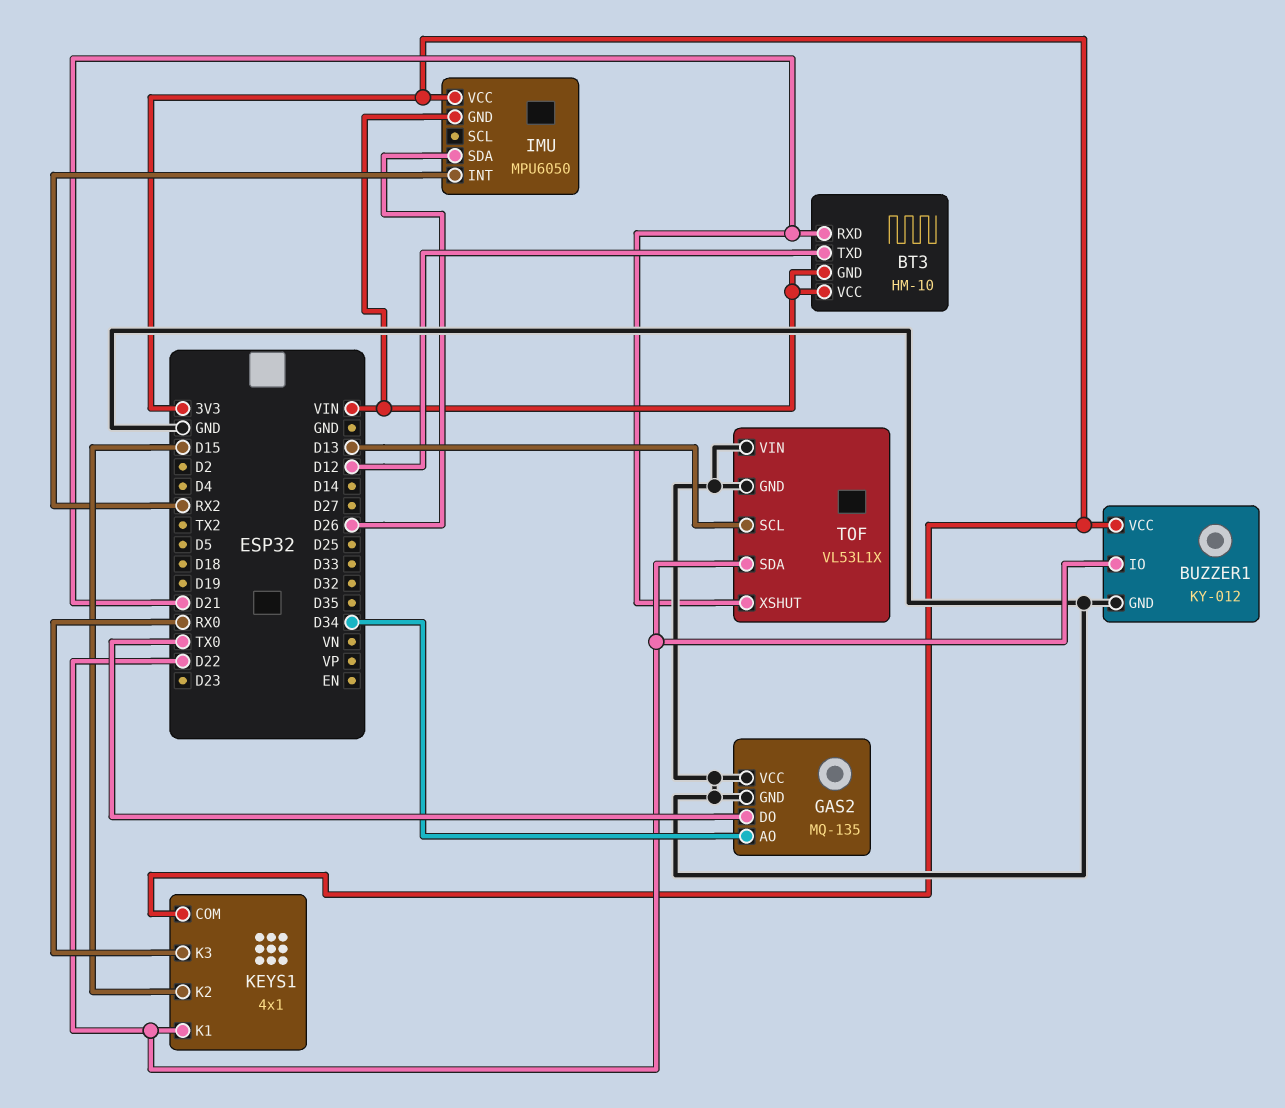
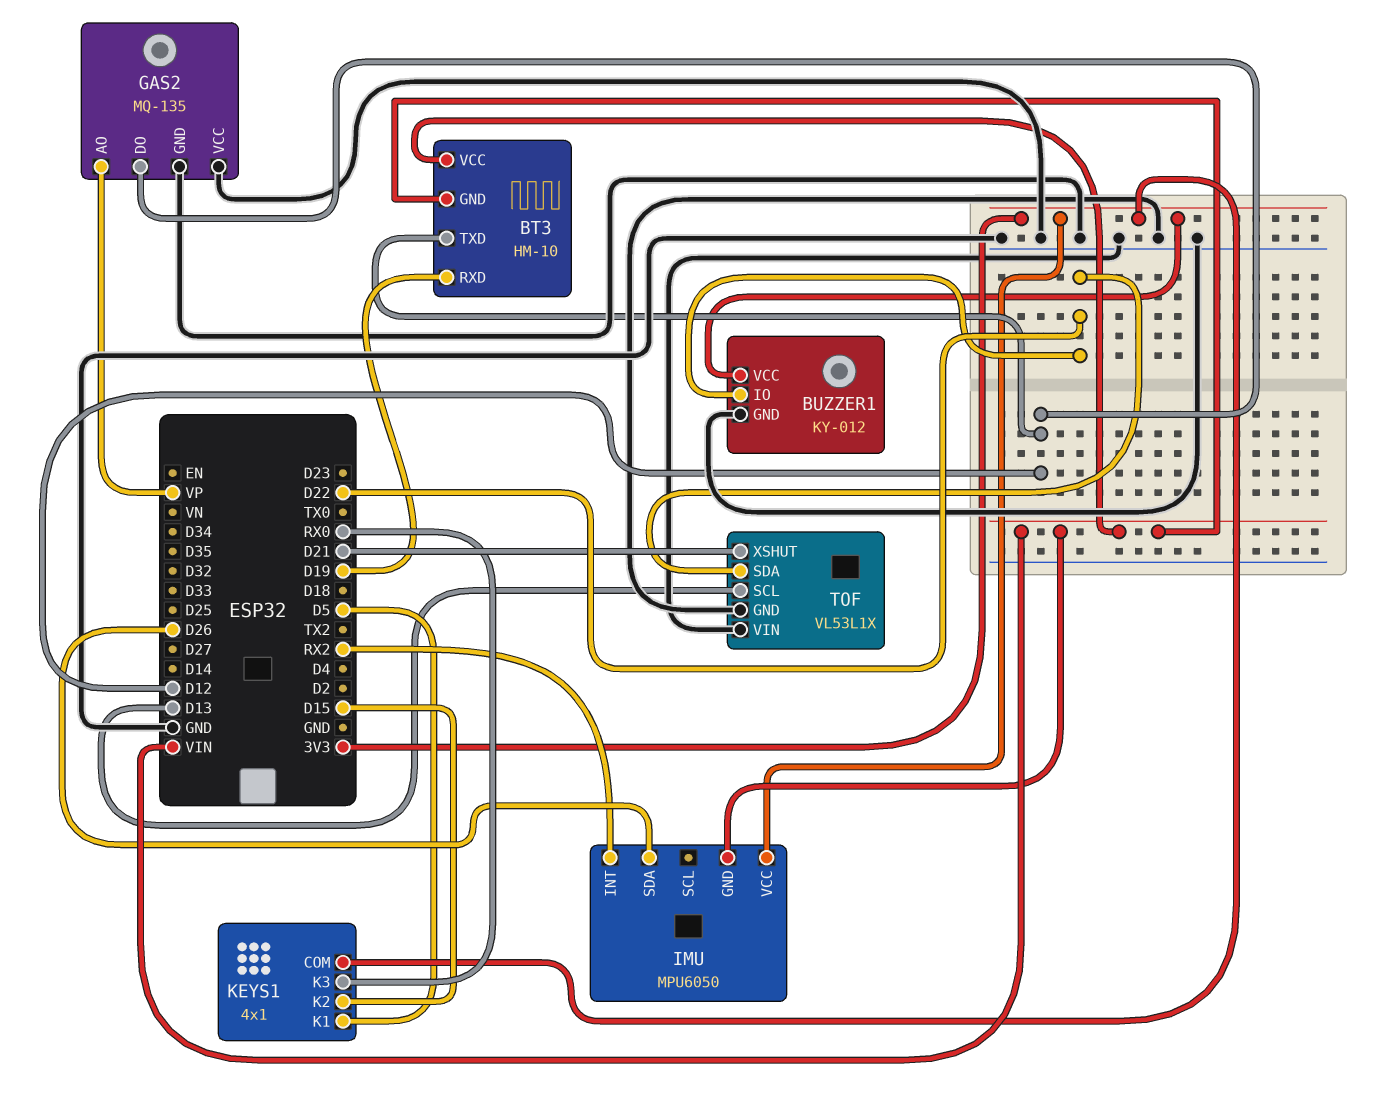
BT3 pin RXD: D21 -> D19
GAS2 pin AO: D34 -> VP
GAS2 pin DO: TX0 -> D12
KEYS1 pin K1: D22 -> D5

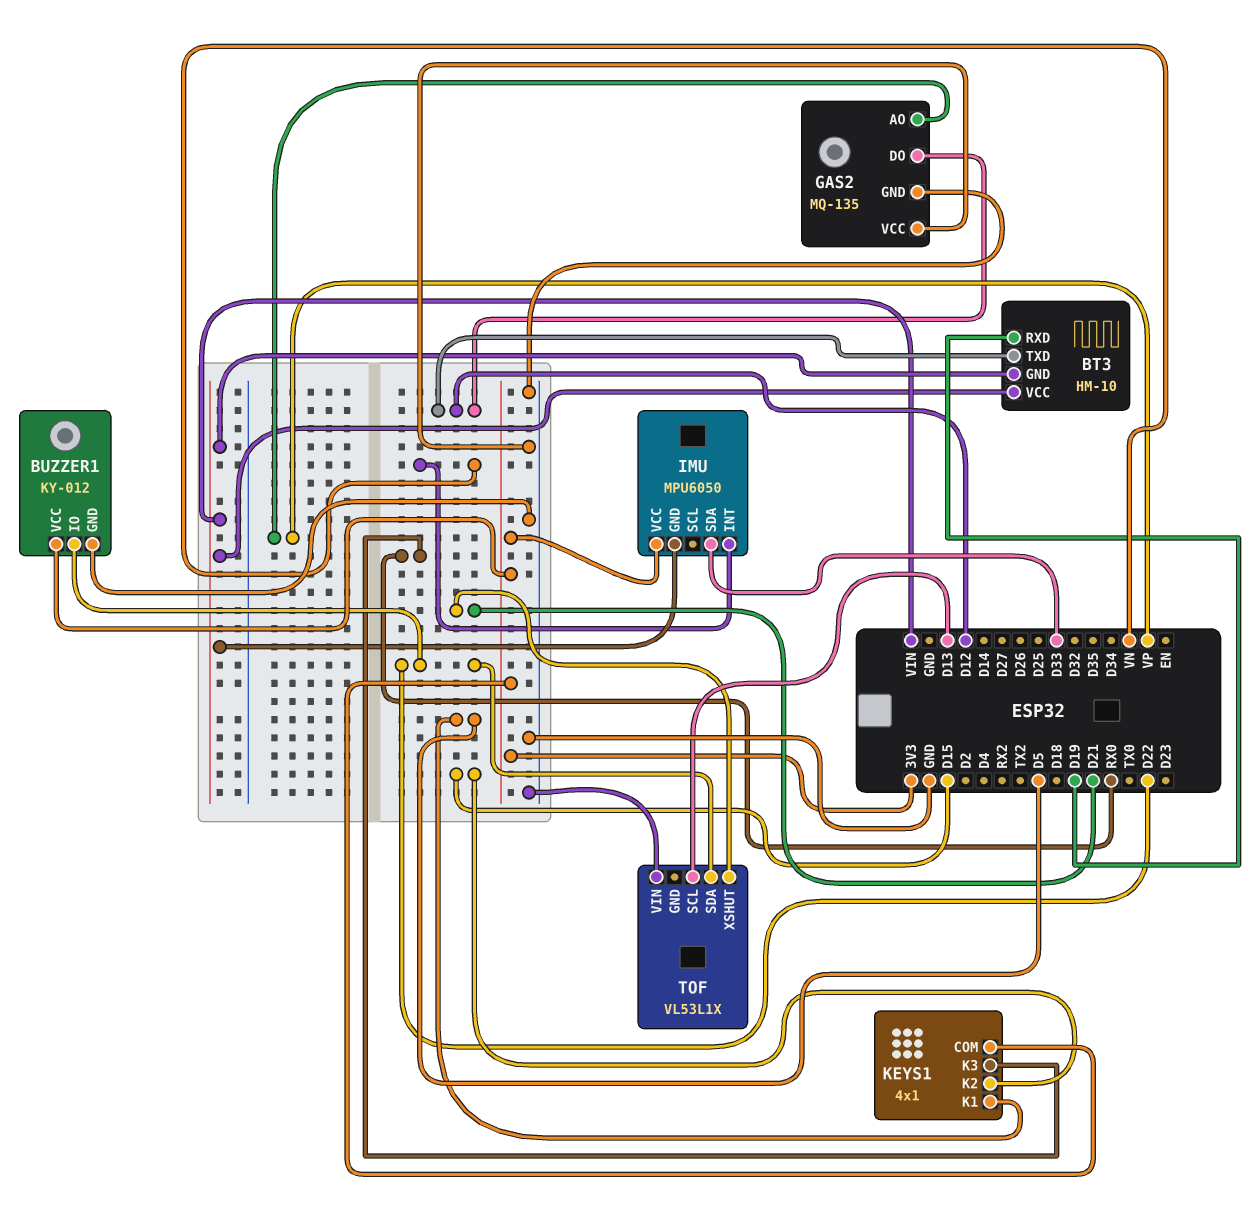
IMU pin INT: RX2 -> VN
IMU pin SDA: D26 -> D33
TOF pin GND: GND -> none

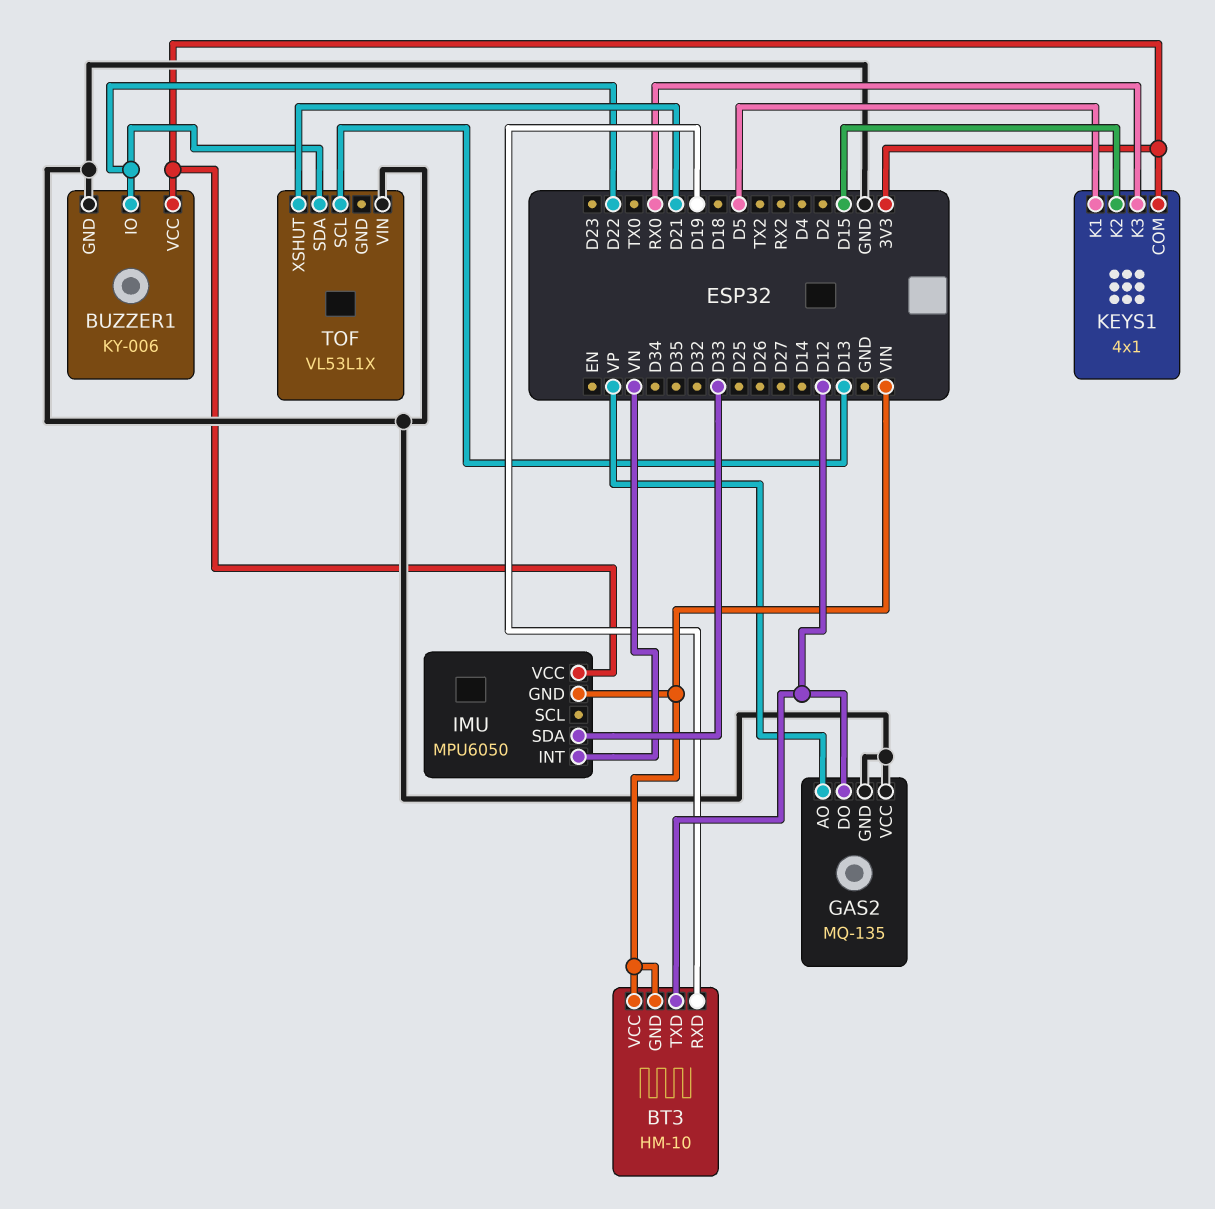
BUZZER1: KY-012 -> KY-006

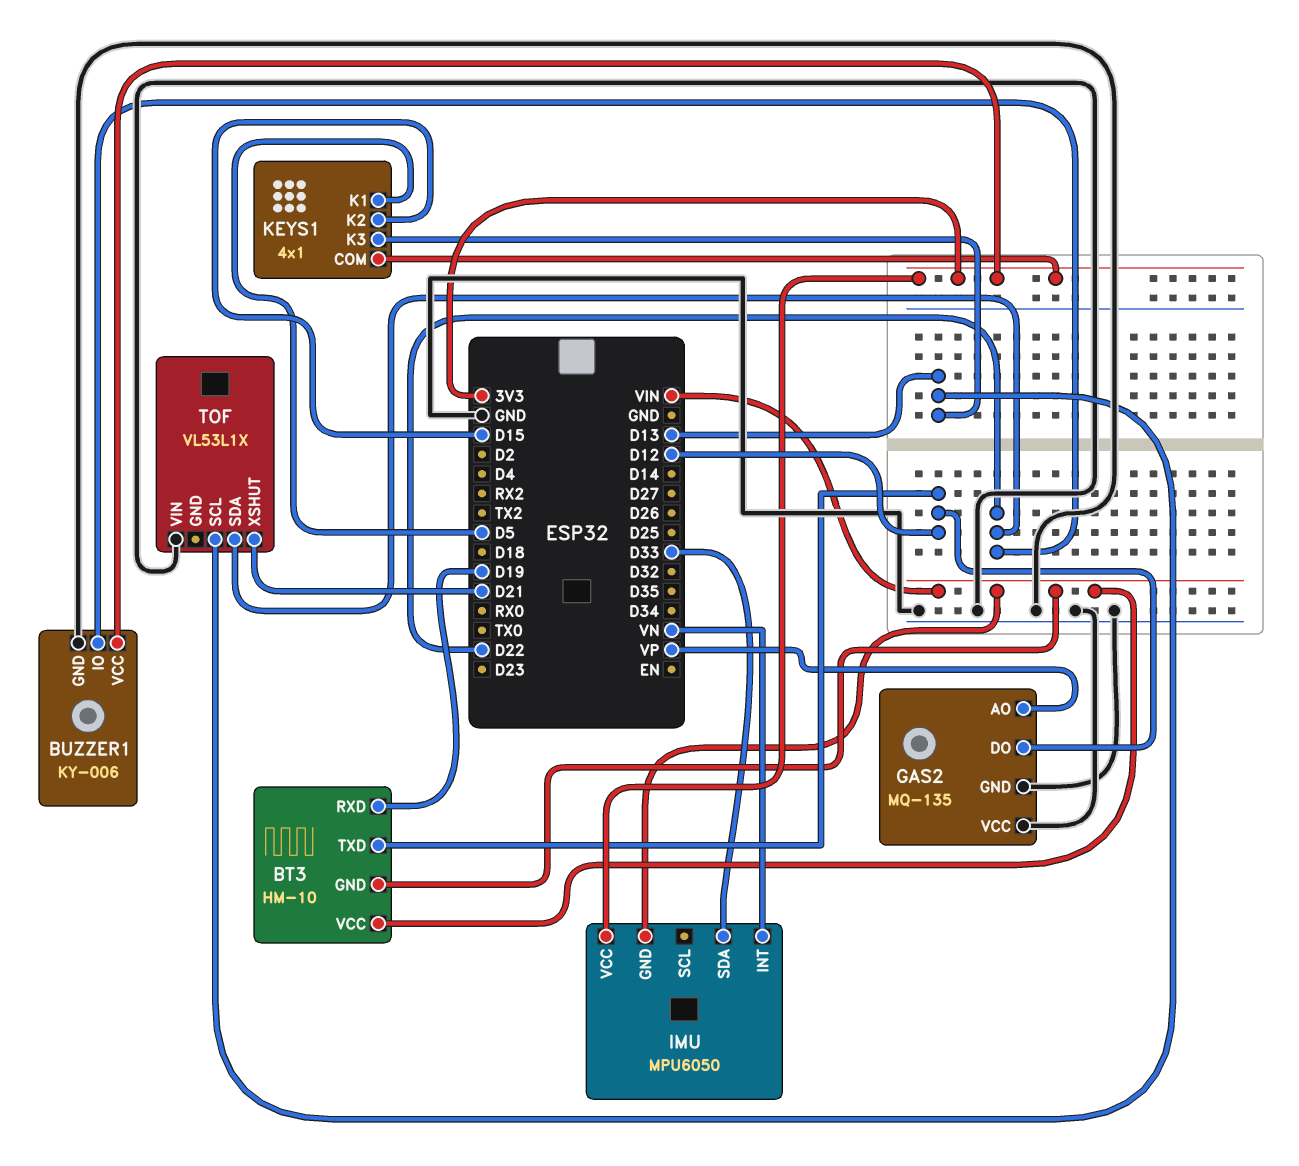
KEYS1 pin K3: RX0 -> D13

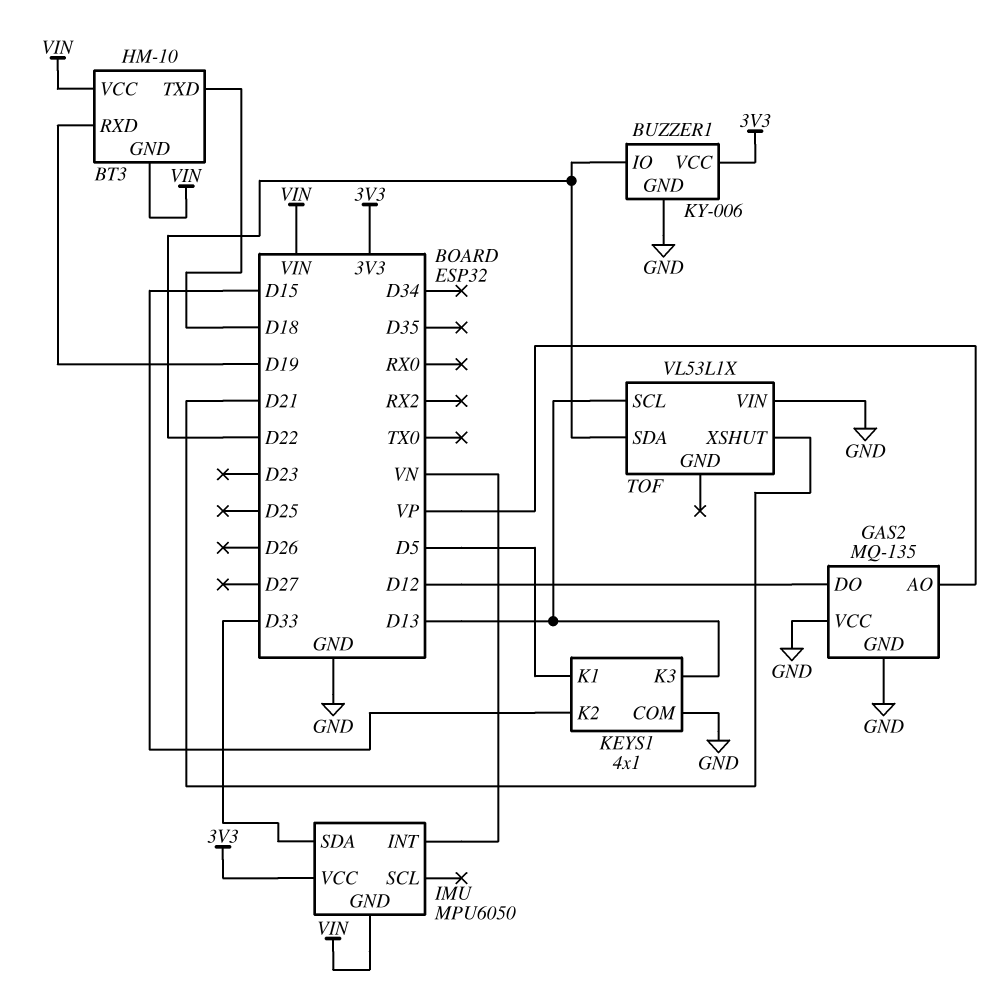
BT3 pin TXD: D12 -> D18
KEYS1 pin COM: 3V3 -> GND

